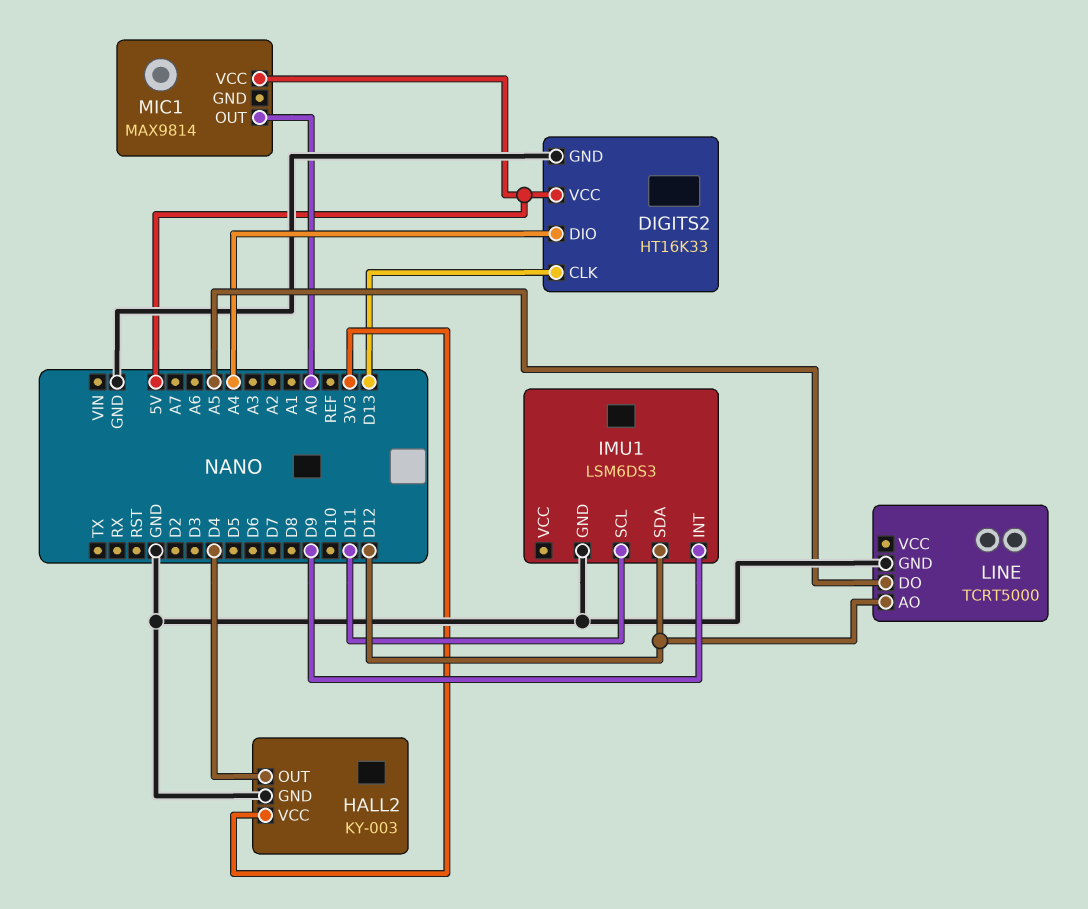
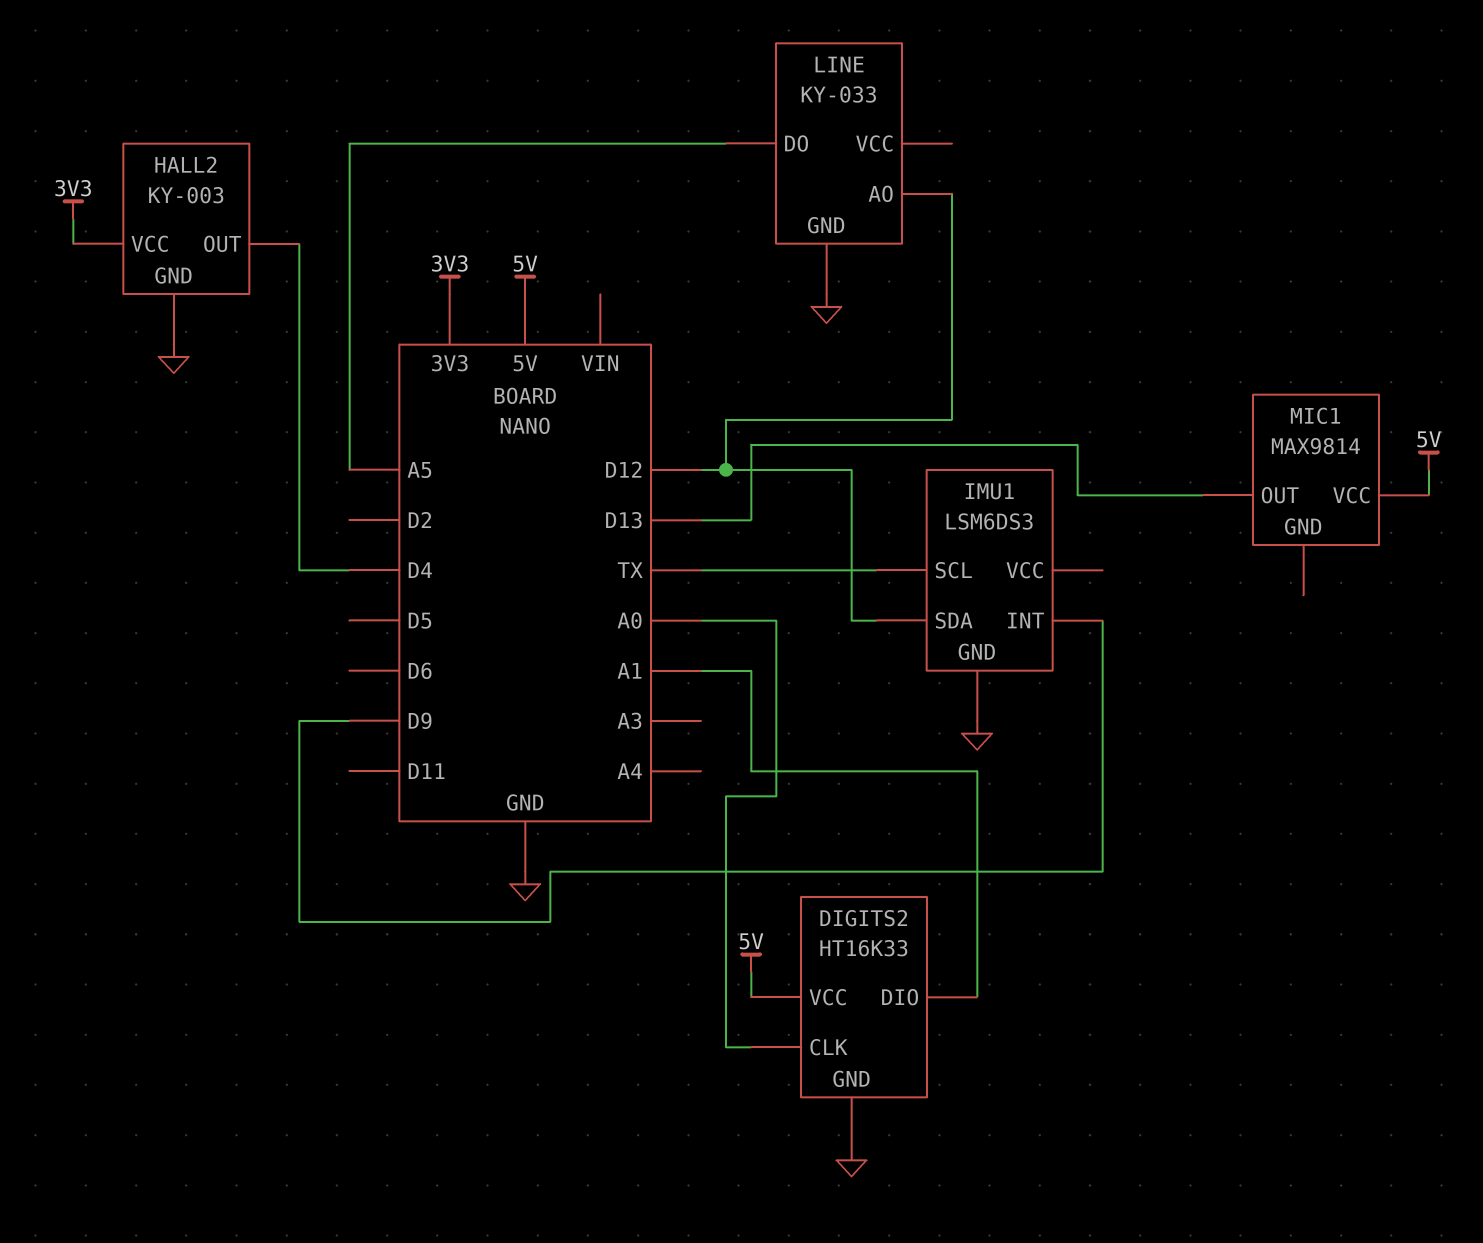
DIGITS2 pin CLK: D13 -> A0
DIGITS2 pin DIO: A4 -> A1
IMU1 pin SCL: D11 -> TX
LINE: TCRT5000 -> KY-033
MIC1 pin OUT: A0 -> D13

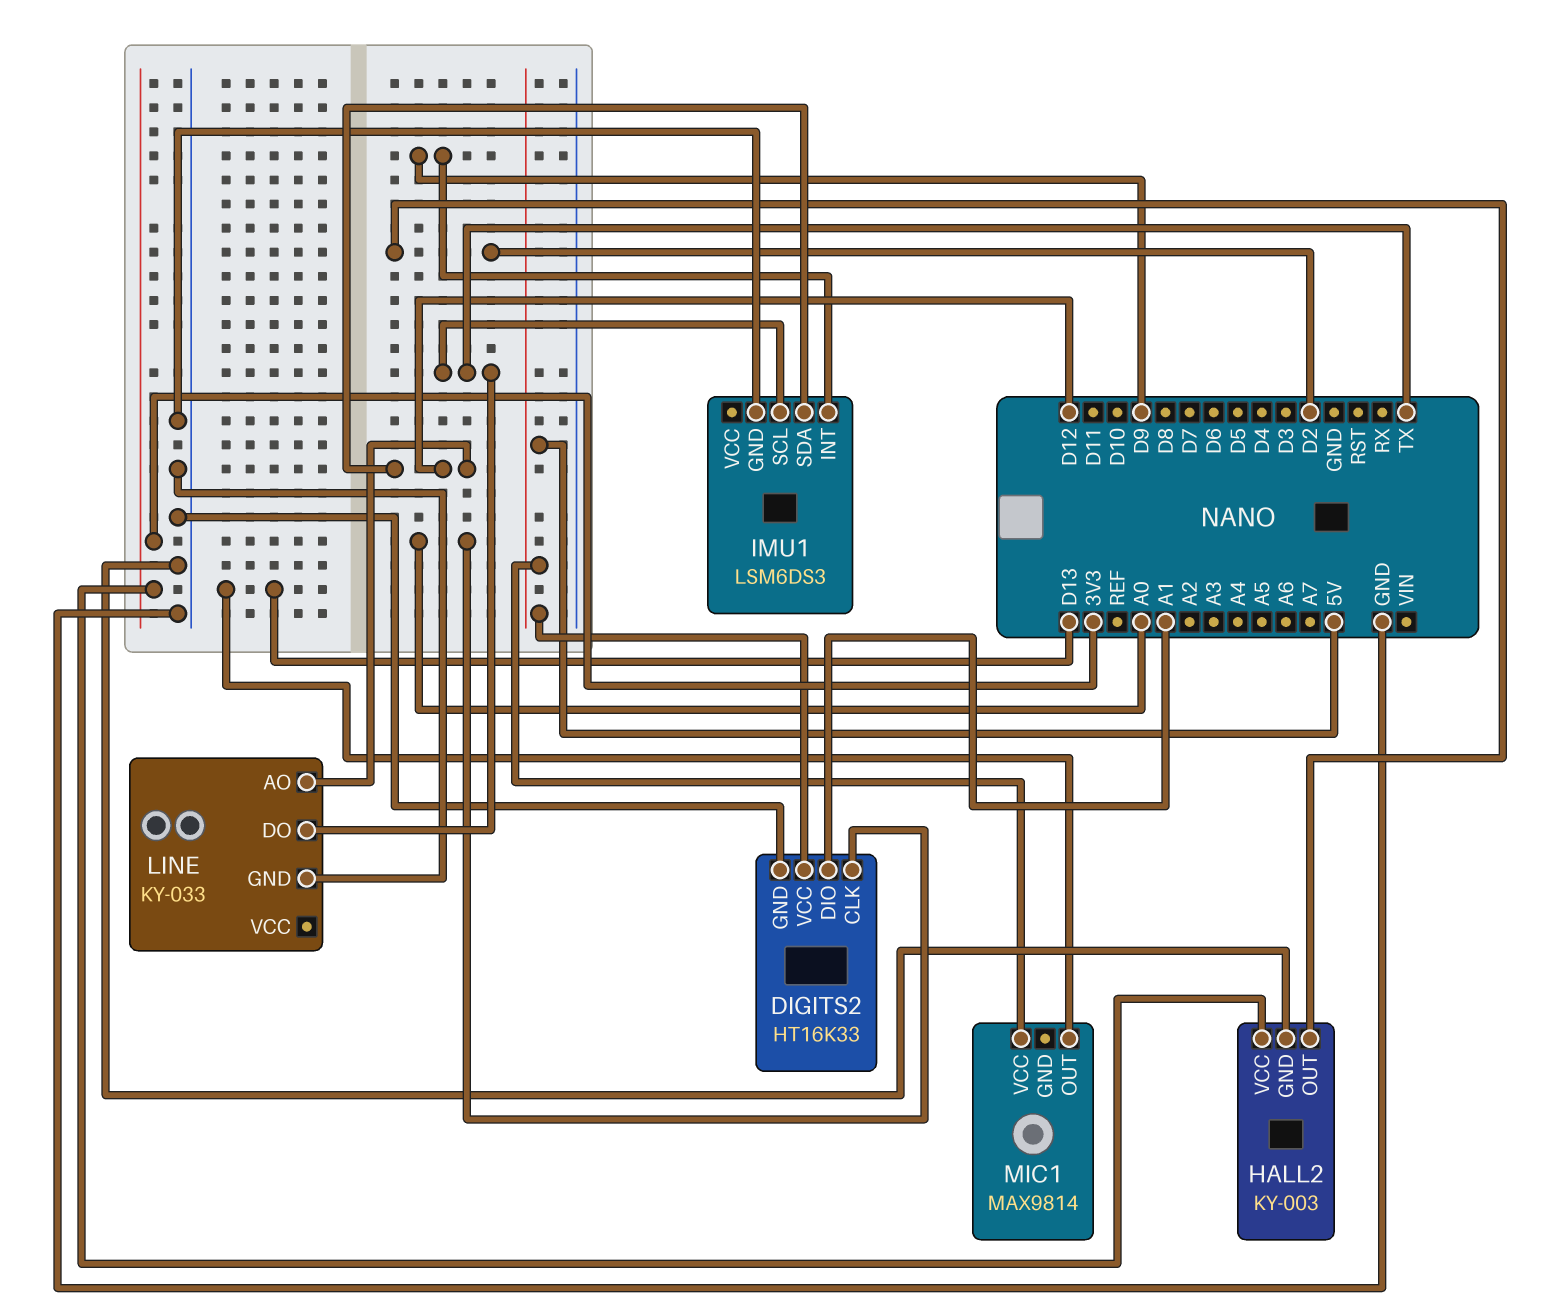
HALL2 pin OUT: D4 -> D2
LINE pin DO: A5 -> TX

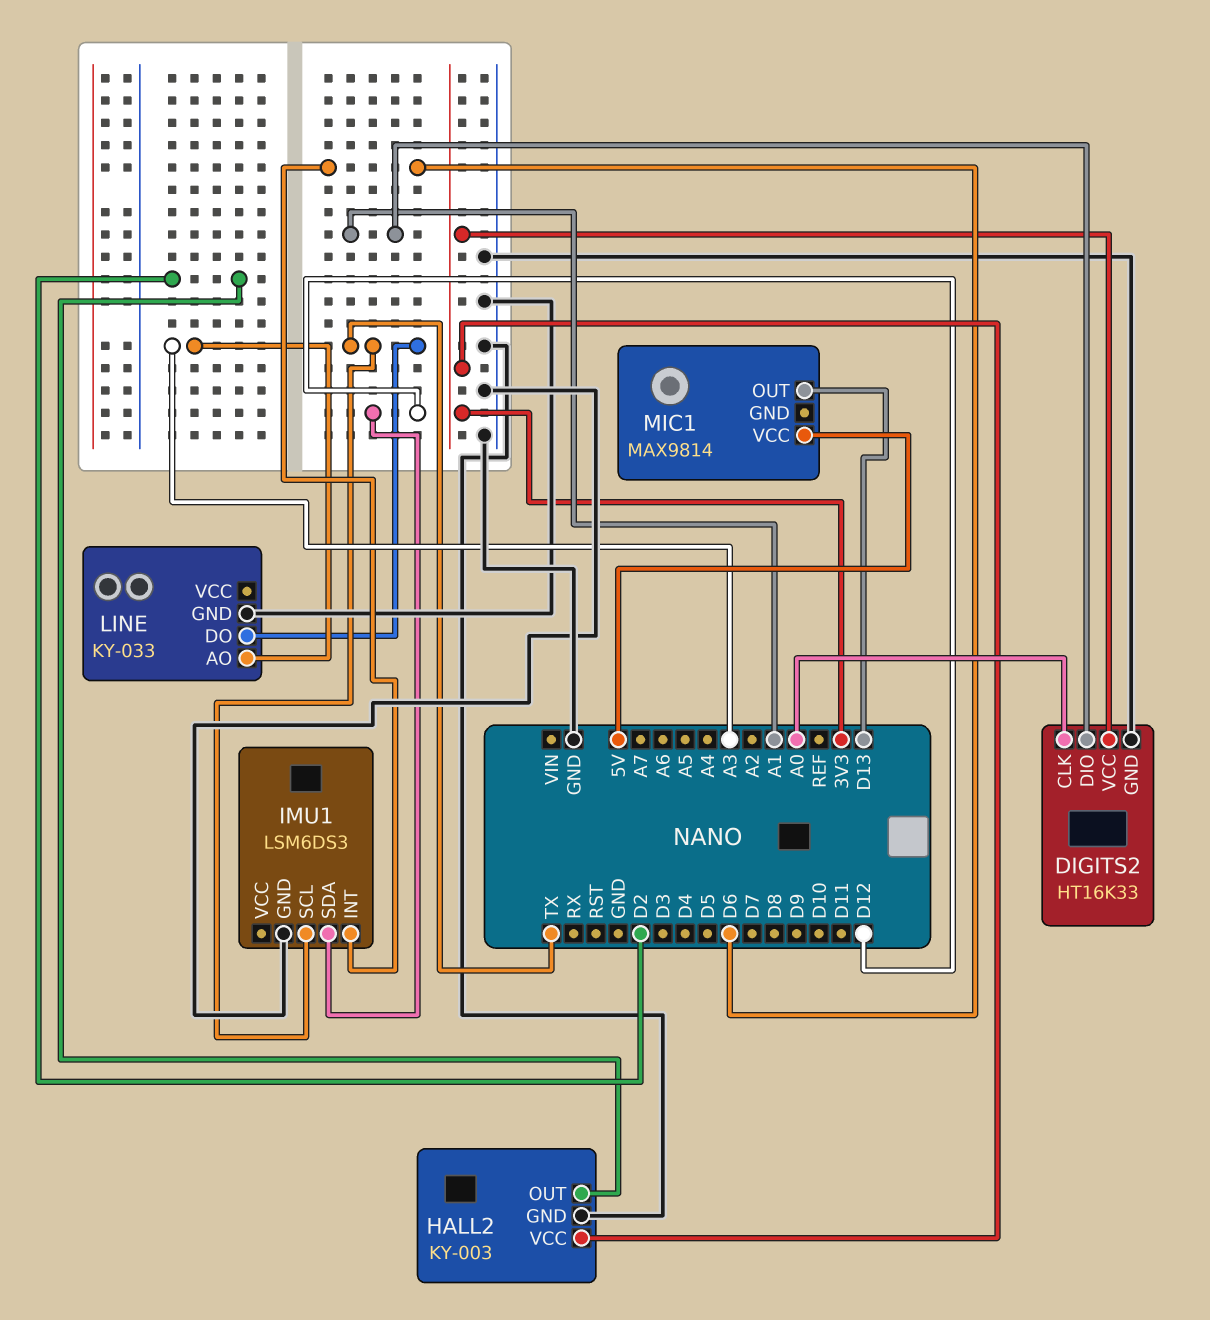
DIGITS2 pin VCC: 5V -> 3V3
IMU1 pin INT: D9 -> D6
LINE pin AO: D12 -> A3

